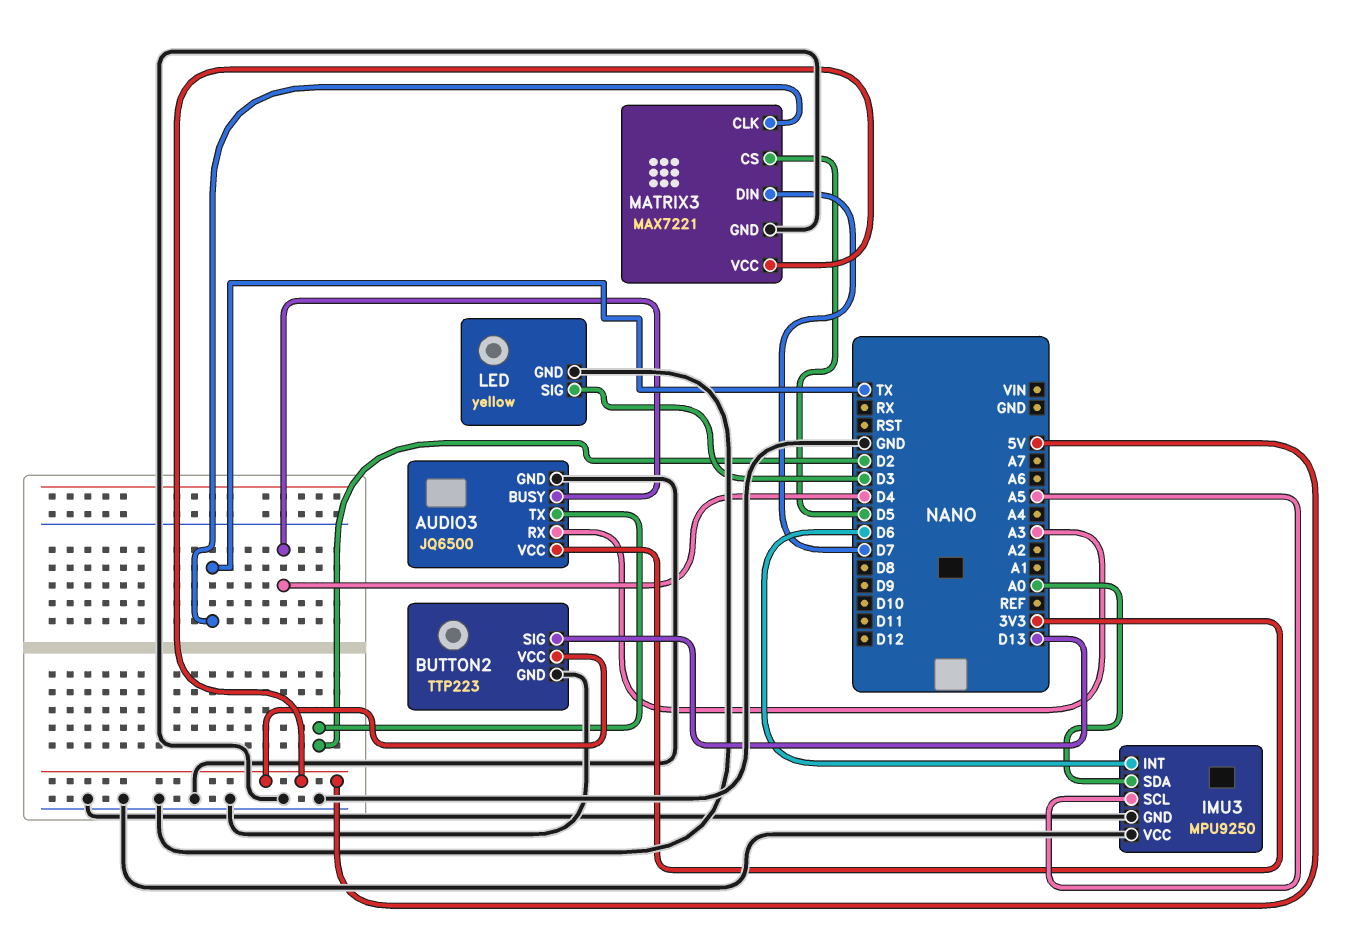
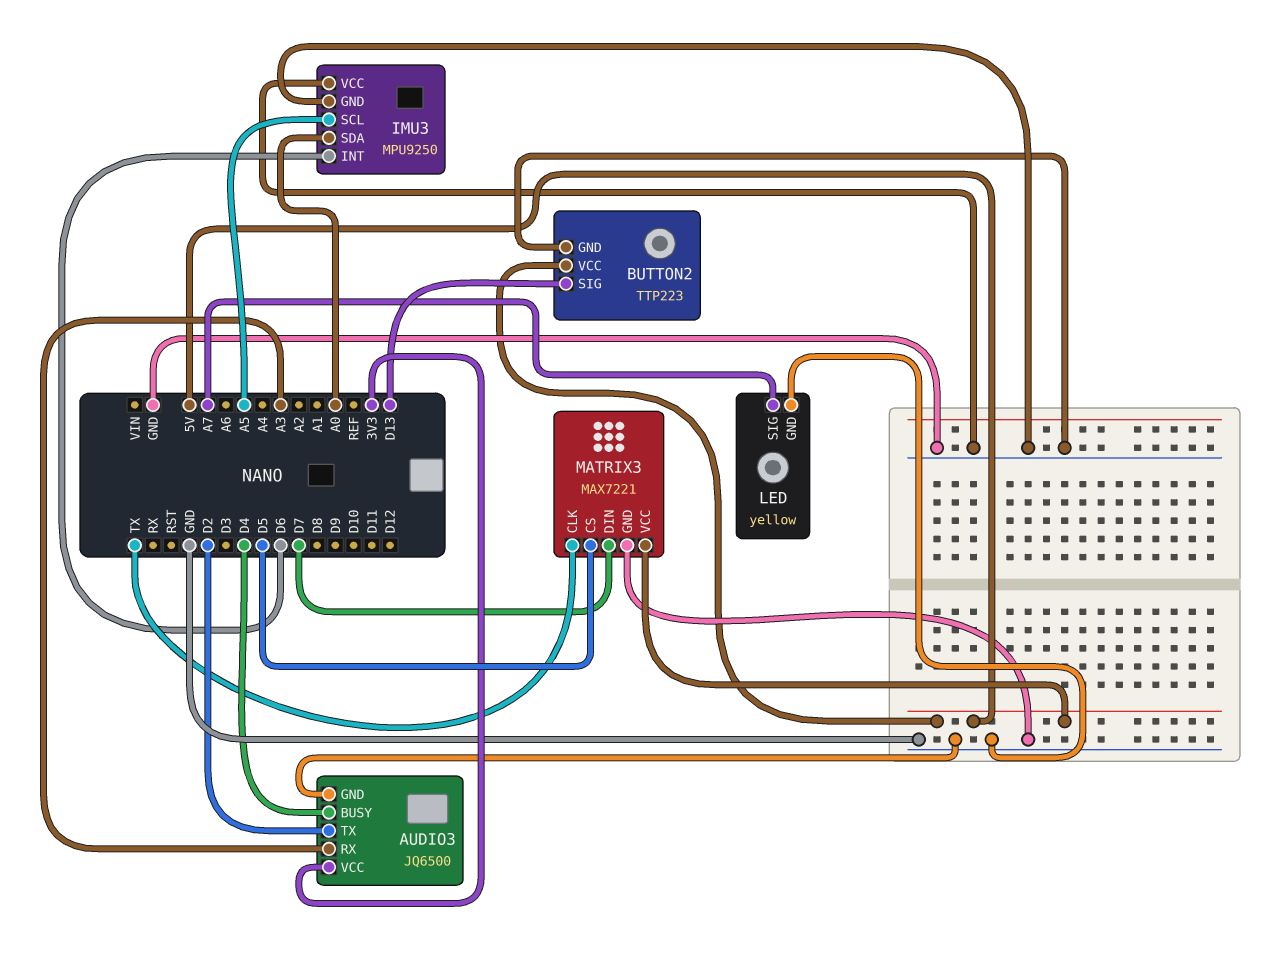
LED pin SIG: D3 -> A7

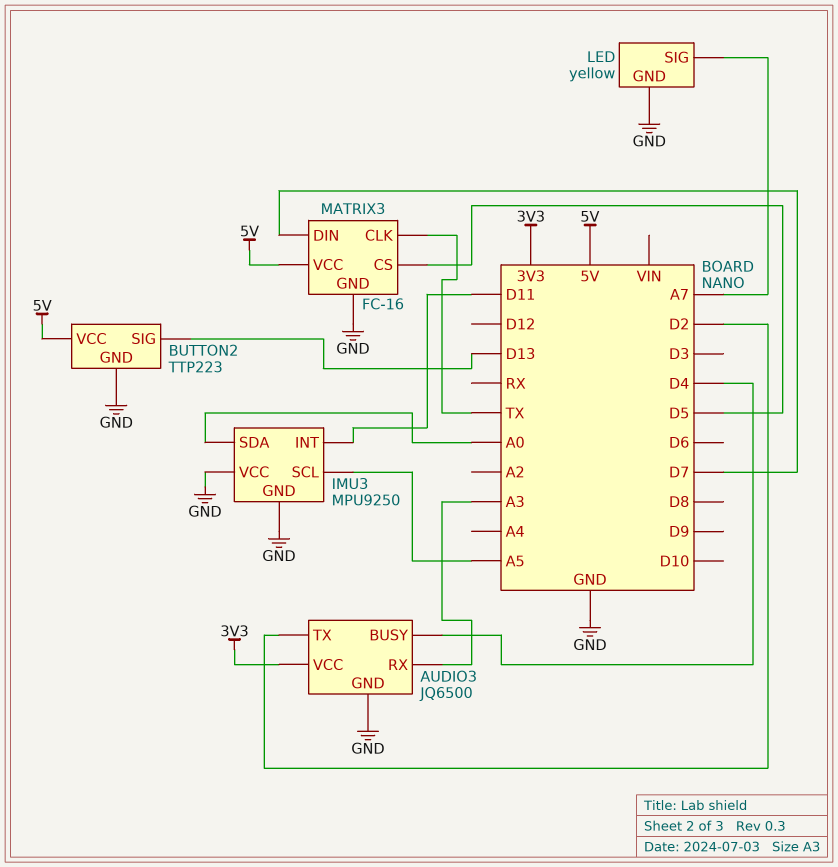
IMU3 pin INT: D6 -> D11
MATRIX3: MAX7221 -> FC-16

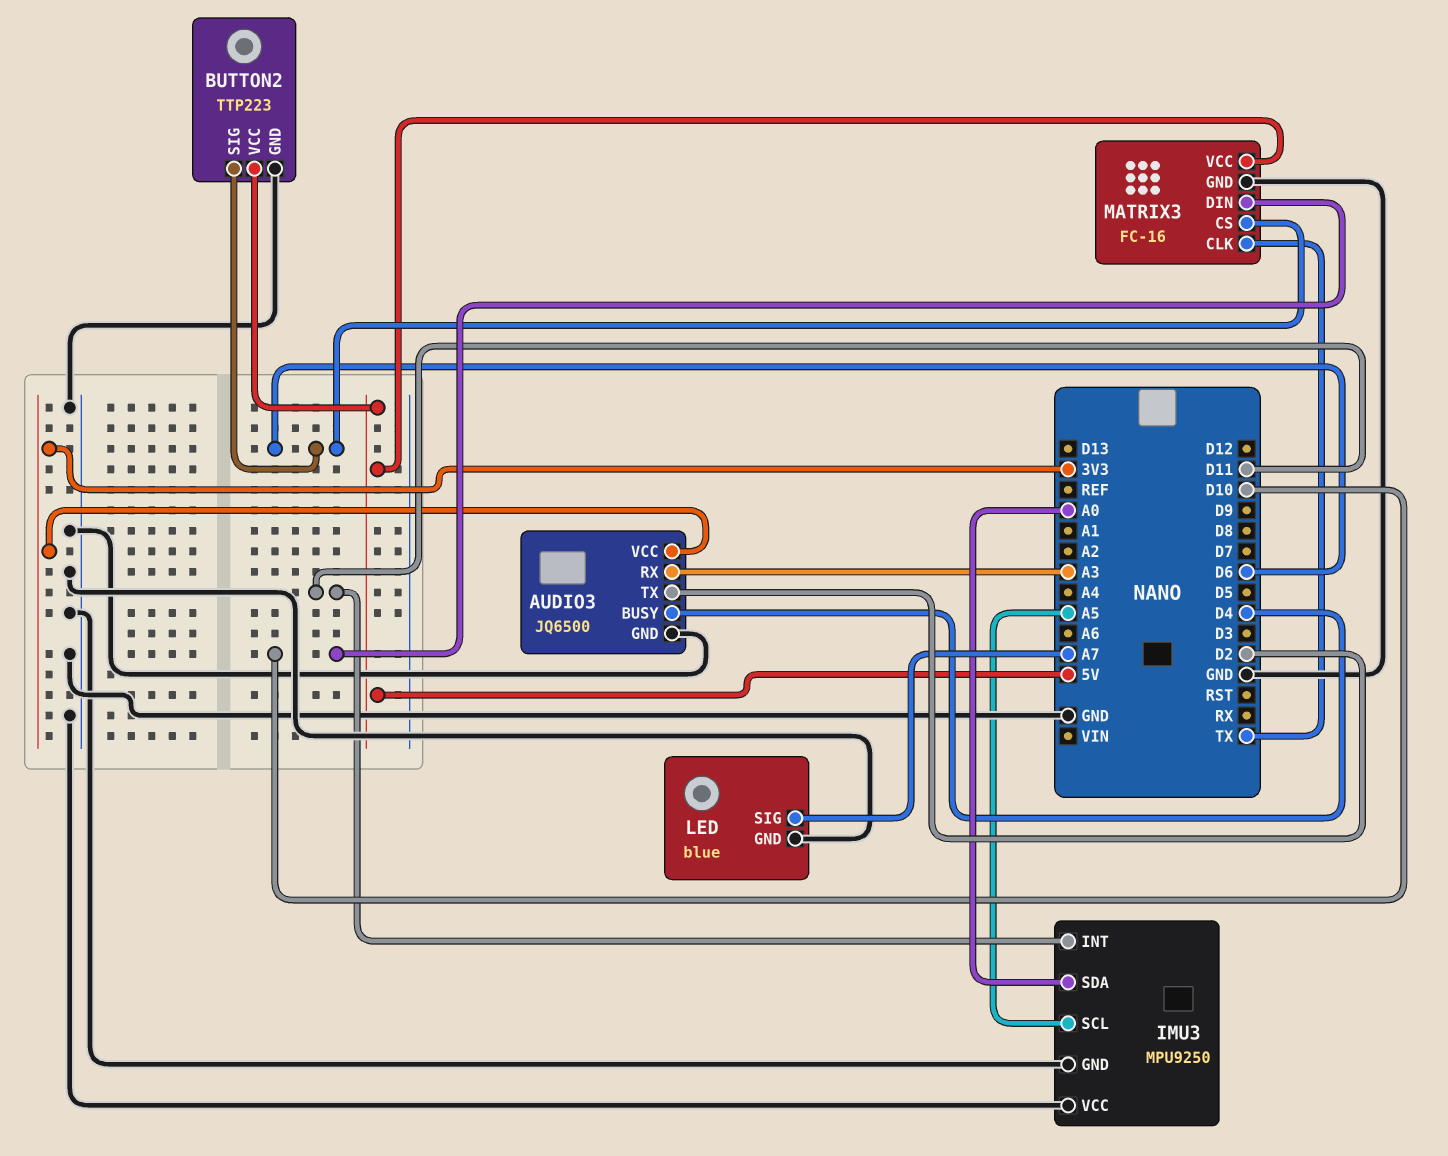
BUTTON2 pin SIG: D13 -> D6
LED: yellow -> blue
MATRIX3 pin CS: D5 -> D6
MATRIX3 pin DIN: D7 -> D10

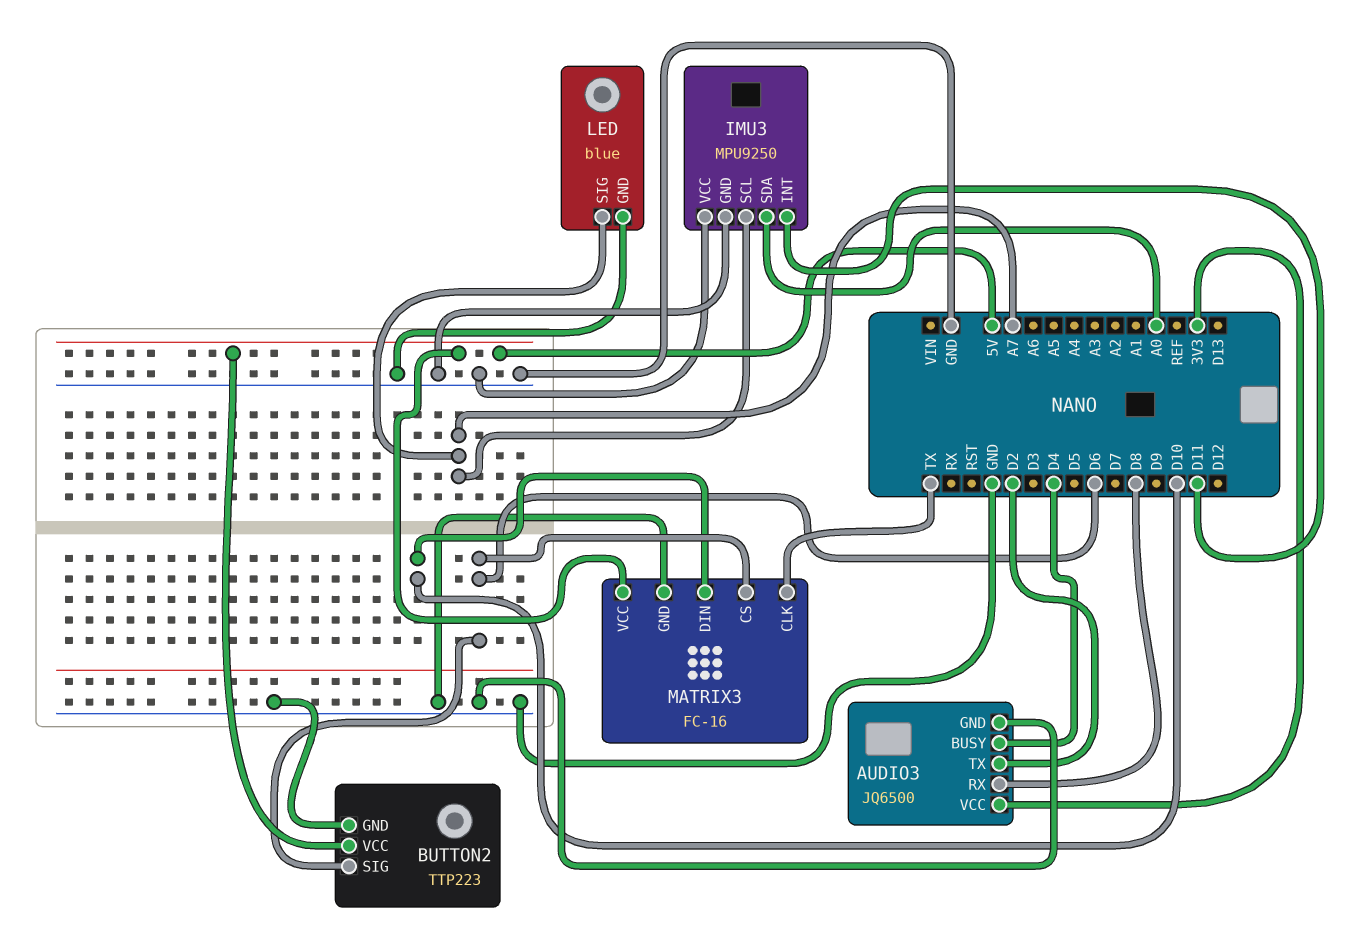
AUDIO3 pin RX: A3 -> D8
IMU3 pin SCL: A5 -> A7

